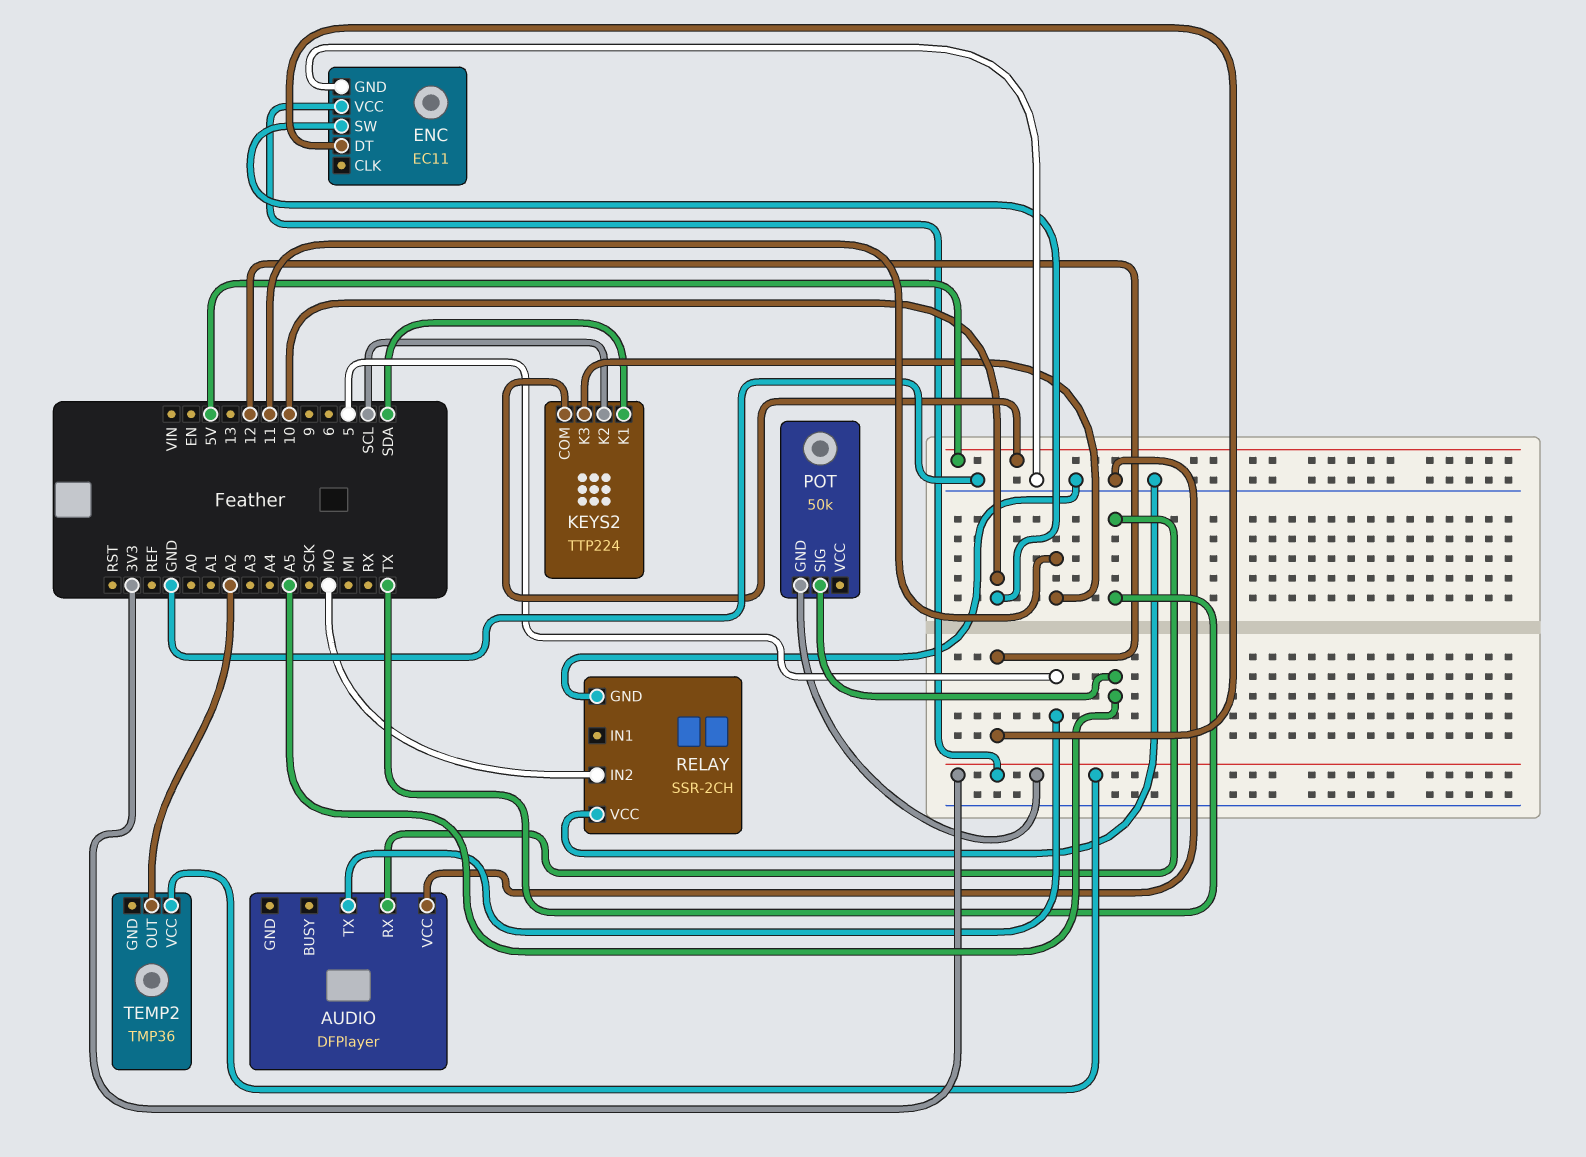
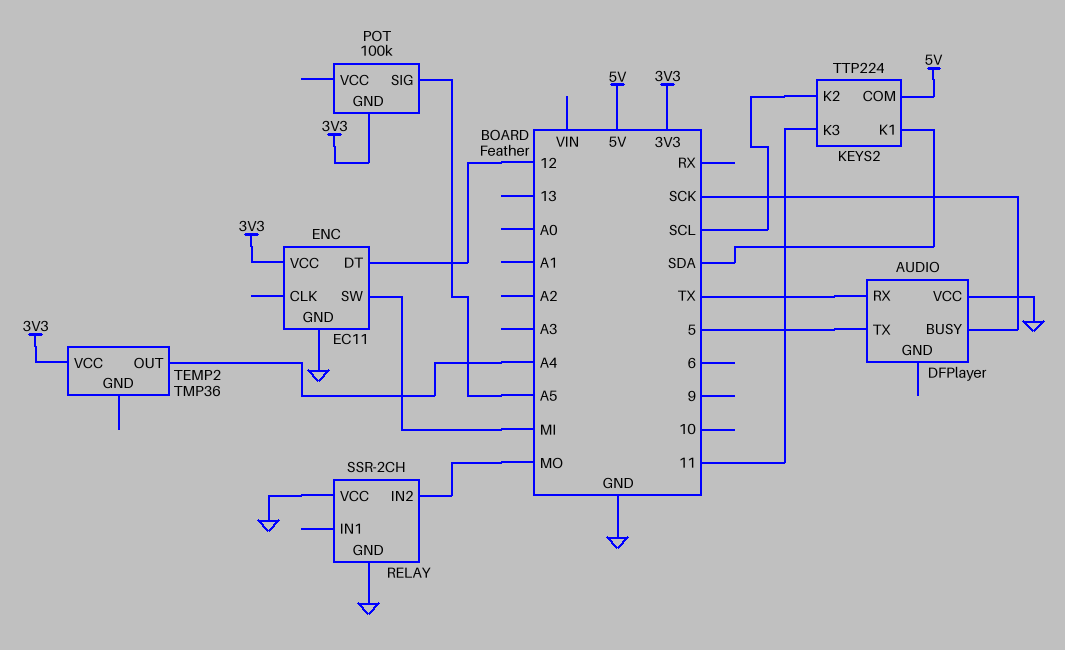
AUDIO pin BUSY: none -> SCK
ENC pin SW: 10 -> MI
POT: 50k -> 100k
TEMP2 pin OUT: A2 -> A4

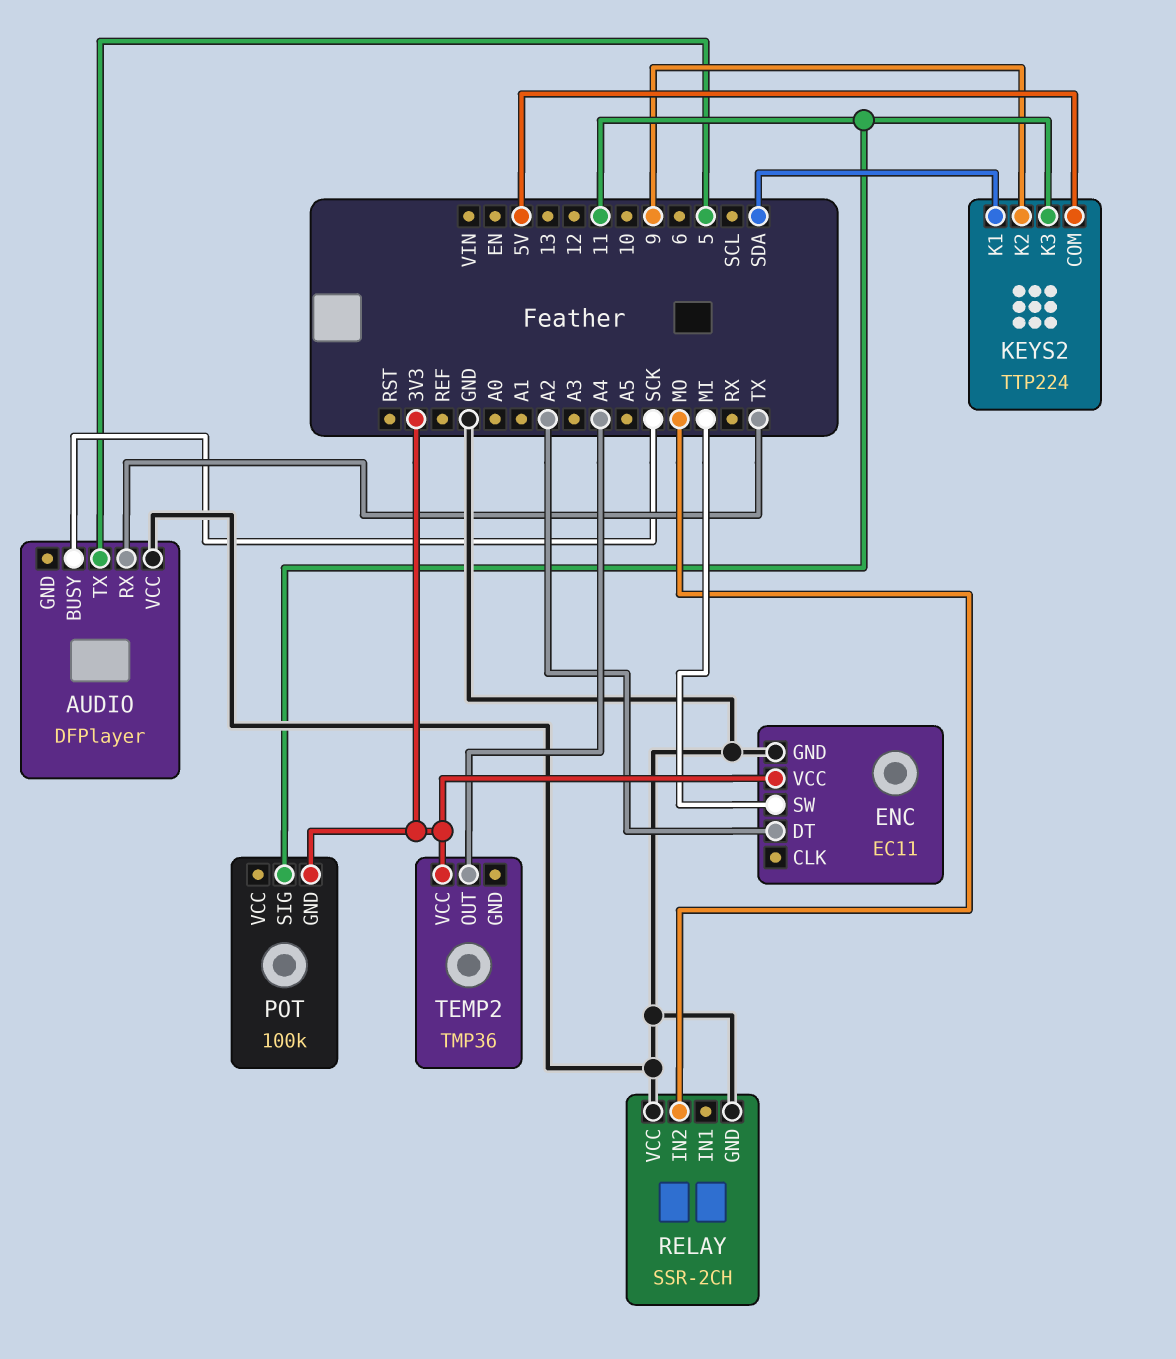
ENC pin DT: 12 -> A2
KEYS2 pin K2: SCL -> 9
POT pin SIG: A5 -> 11

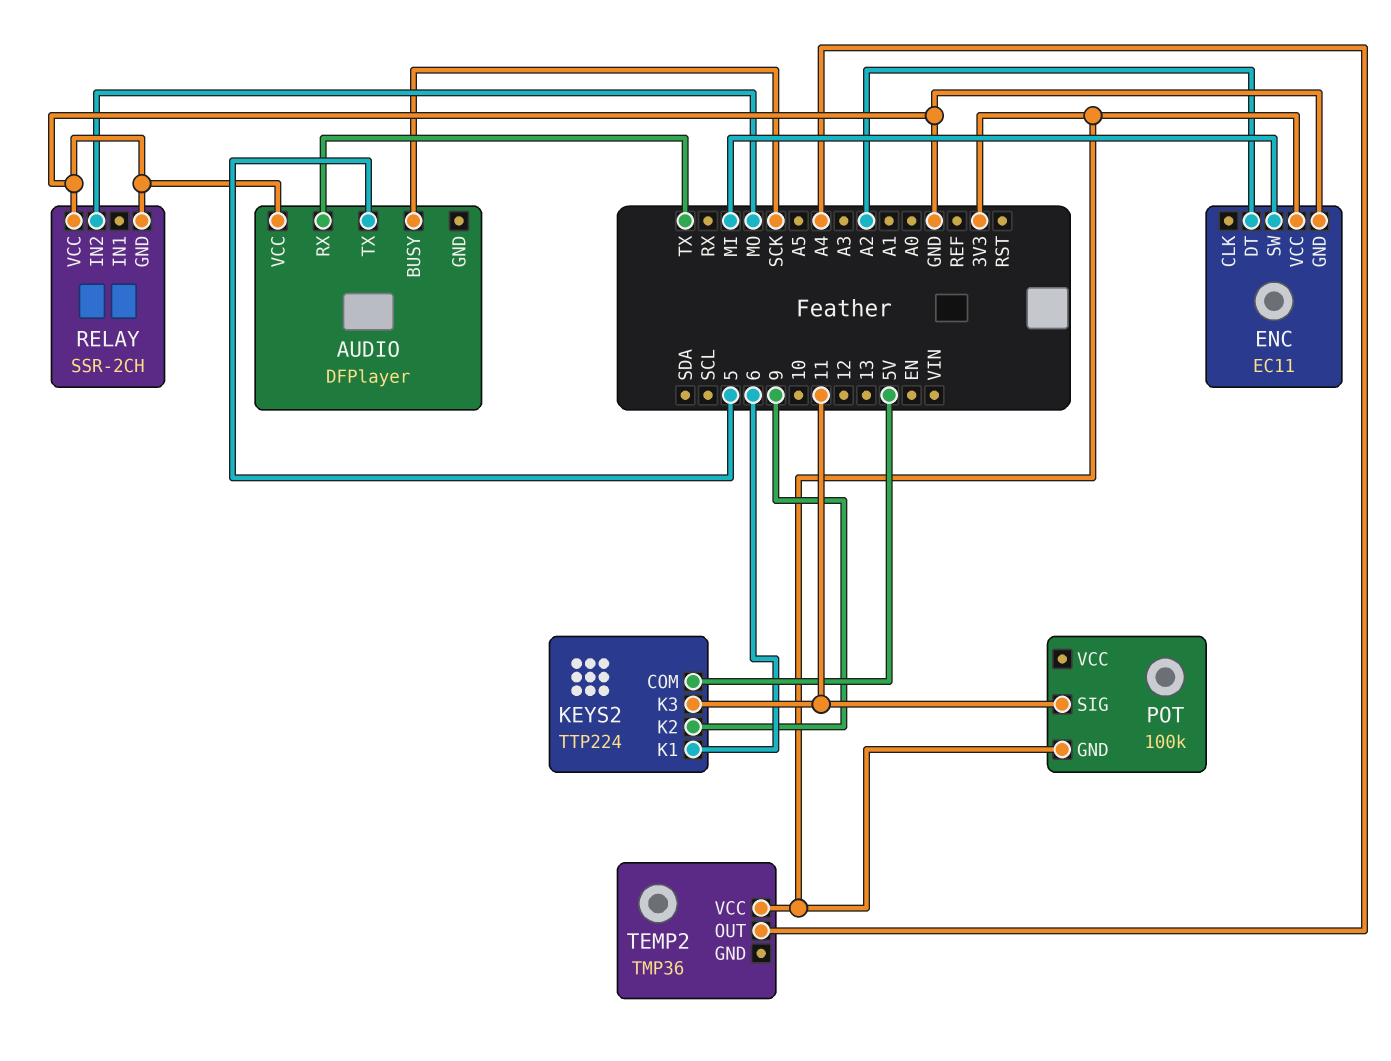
KEYS2 pin K1: SDA -> 6

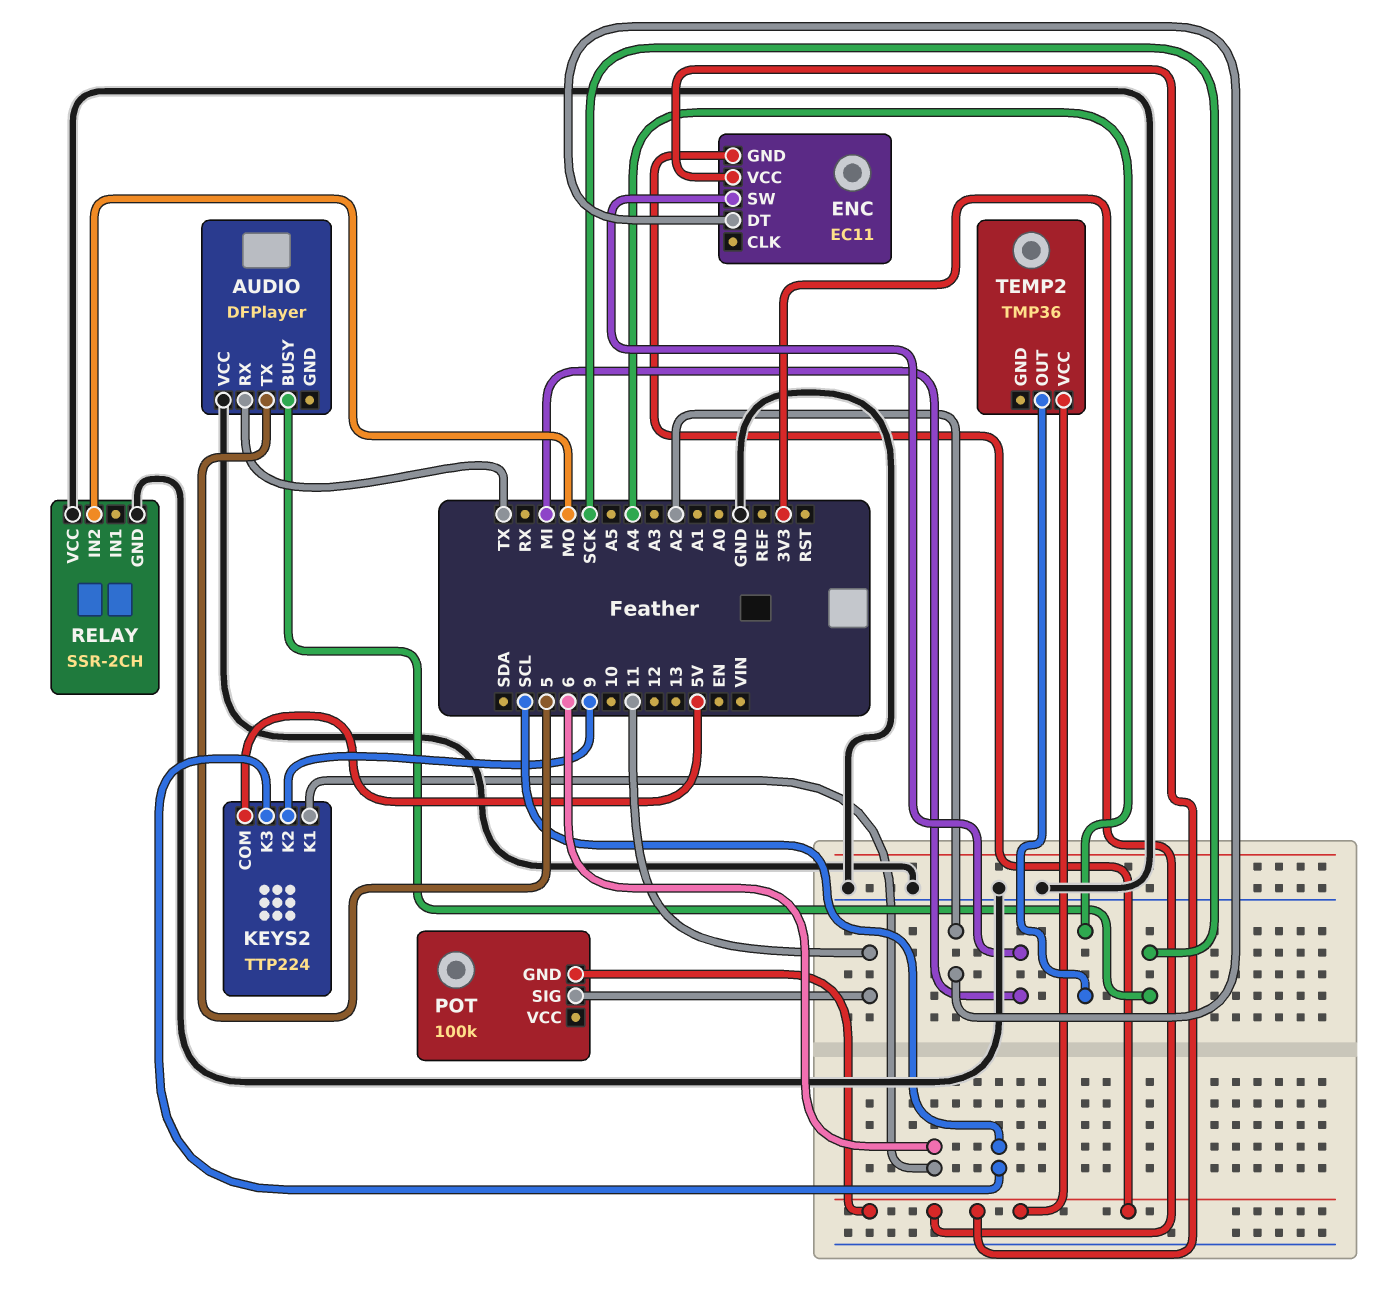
ENC pin GND: GND -> 3V3
KEYS2 pin K3: 11 -> SCL

